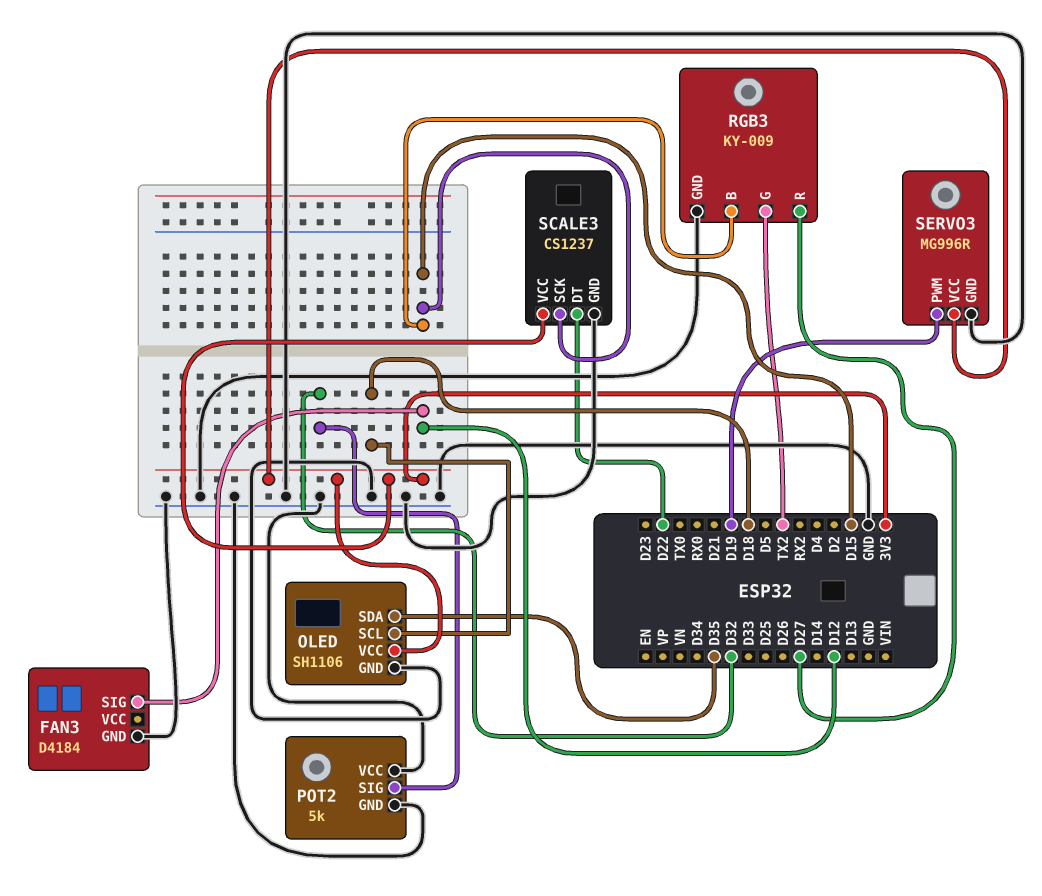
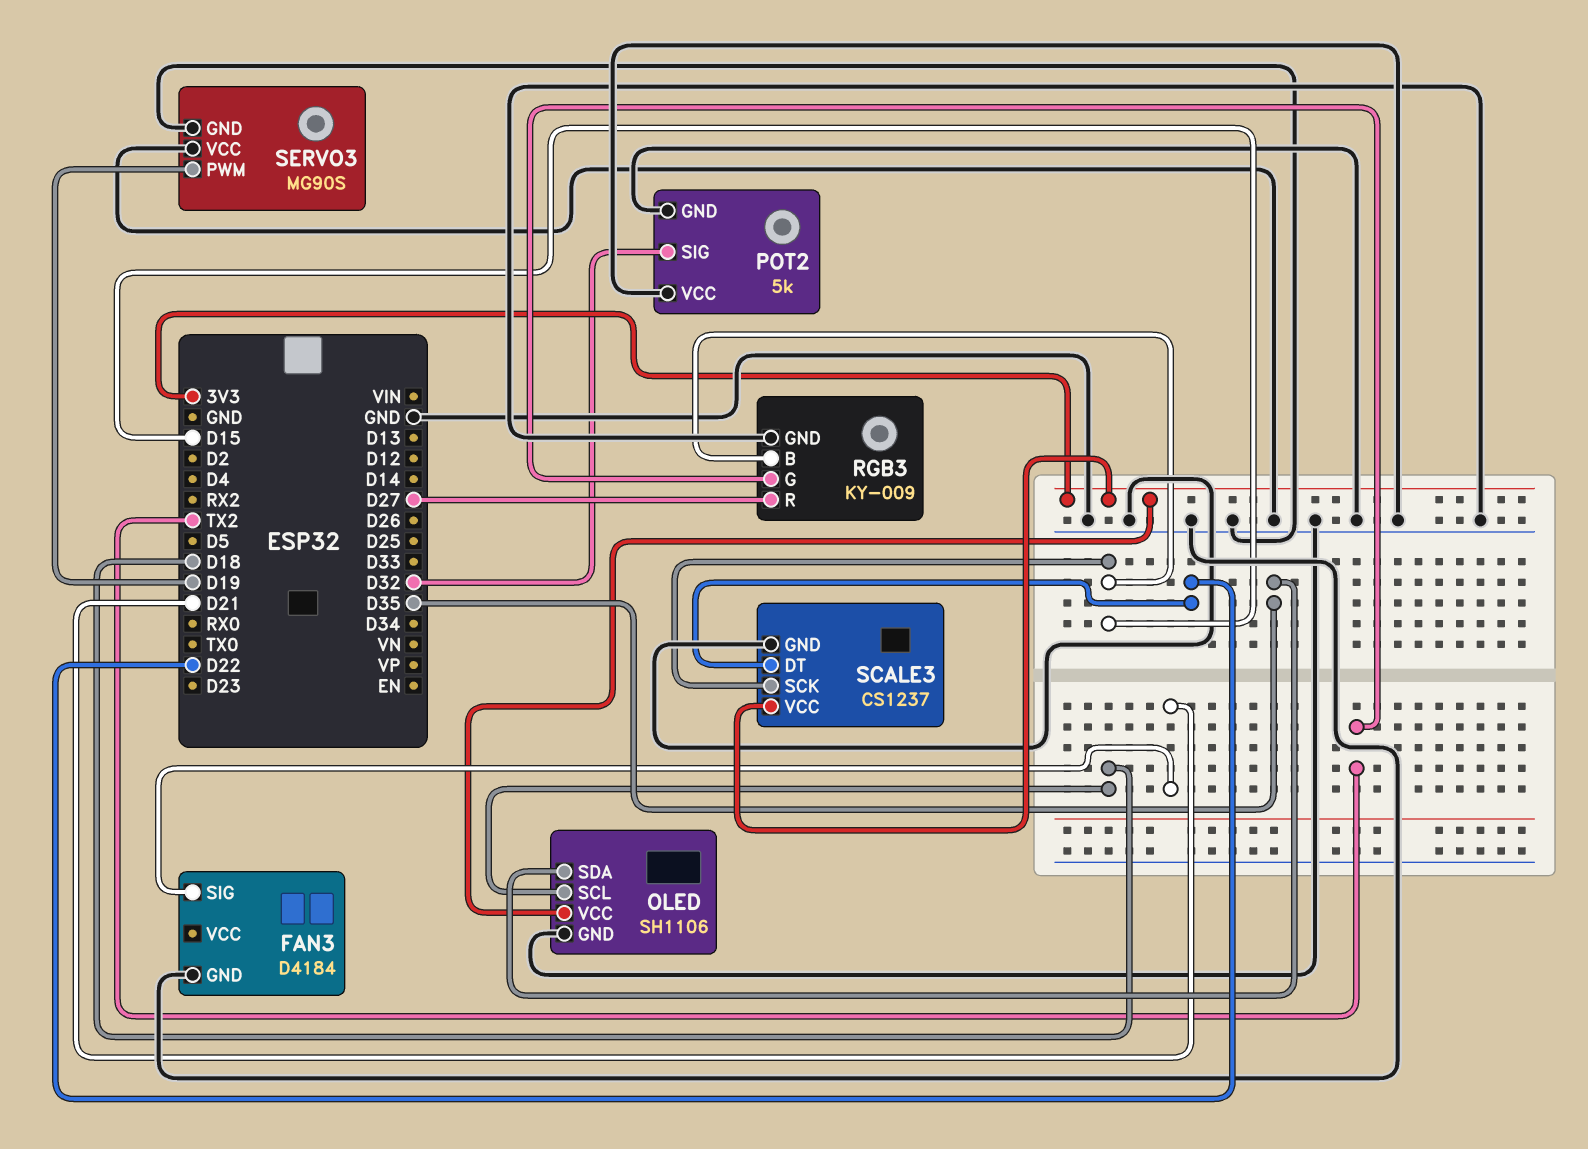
FAN3 pin SIG: D12 -> D21
SERVO3: MG996R -> MG90S
SERVO3 pin VCC: 3V3 -> GND

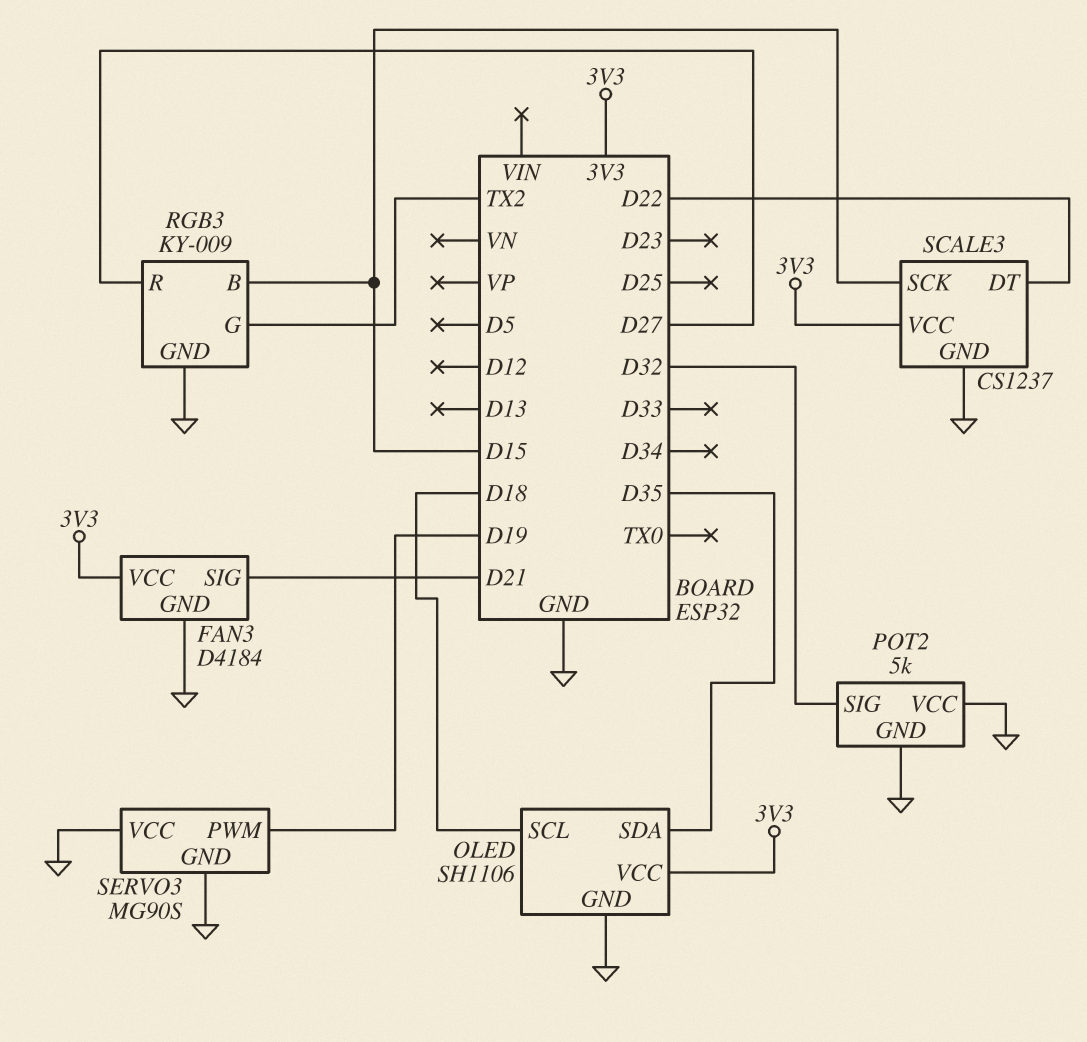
FAN3 pin VCC: none -> 3V3

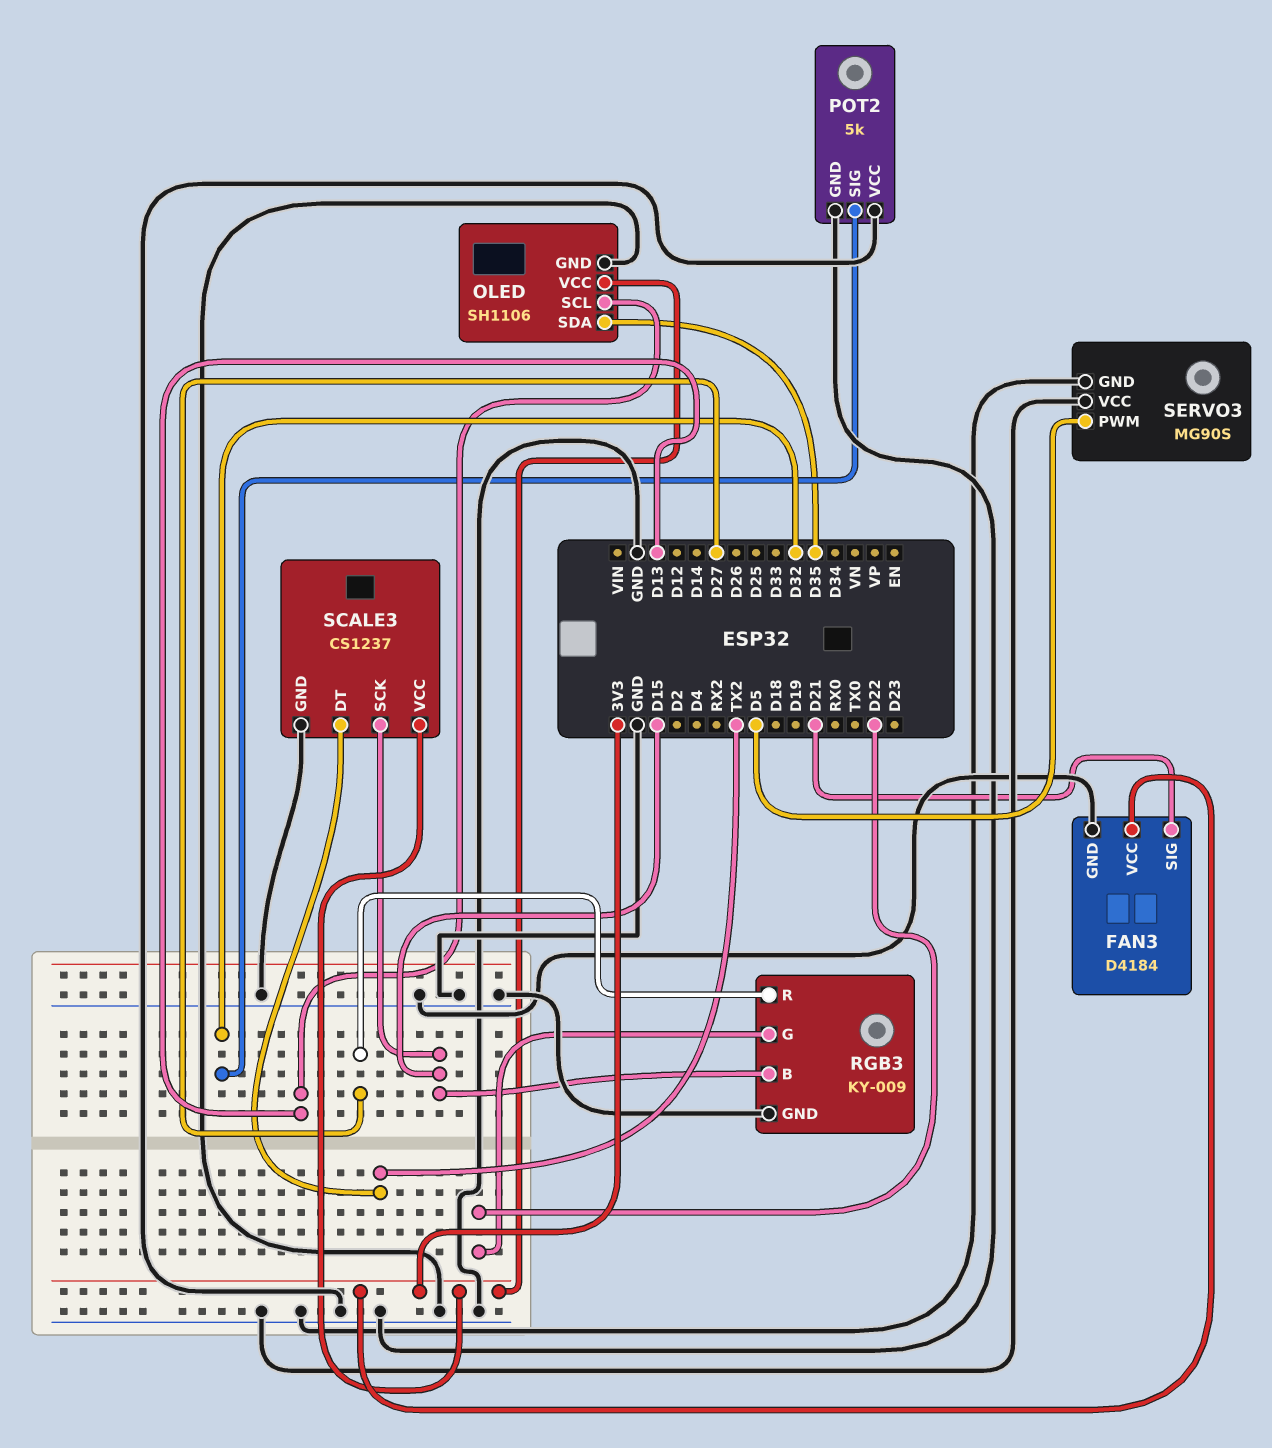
OLED pin SCL: D18 -> D13
RGB3 pin G: TX2 -> D22
SCALE3 pin DT: D22 -> TX2
SERVO3 pin PWM: D19 -> D5

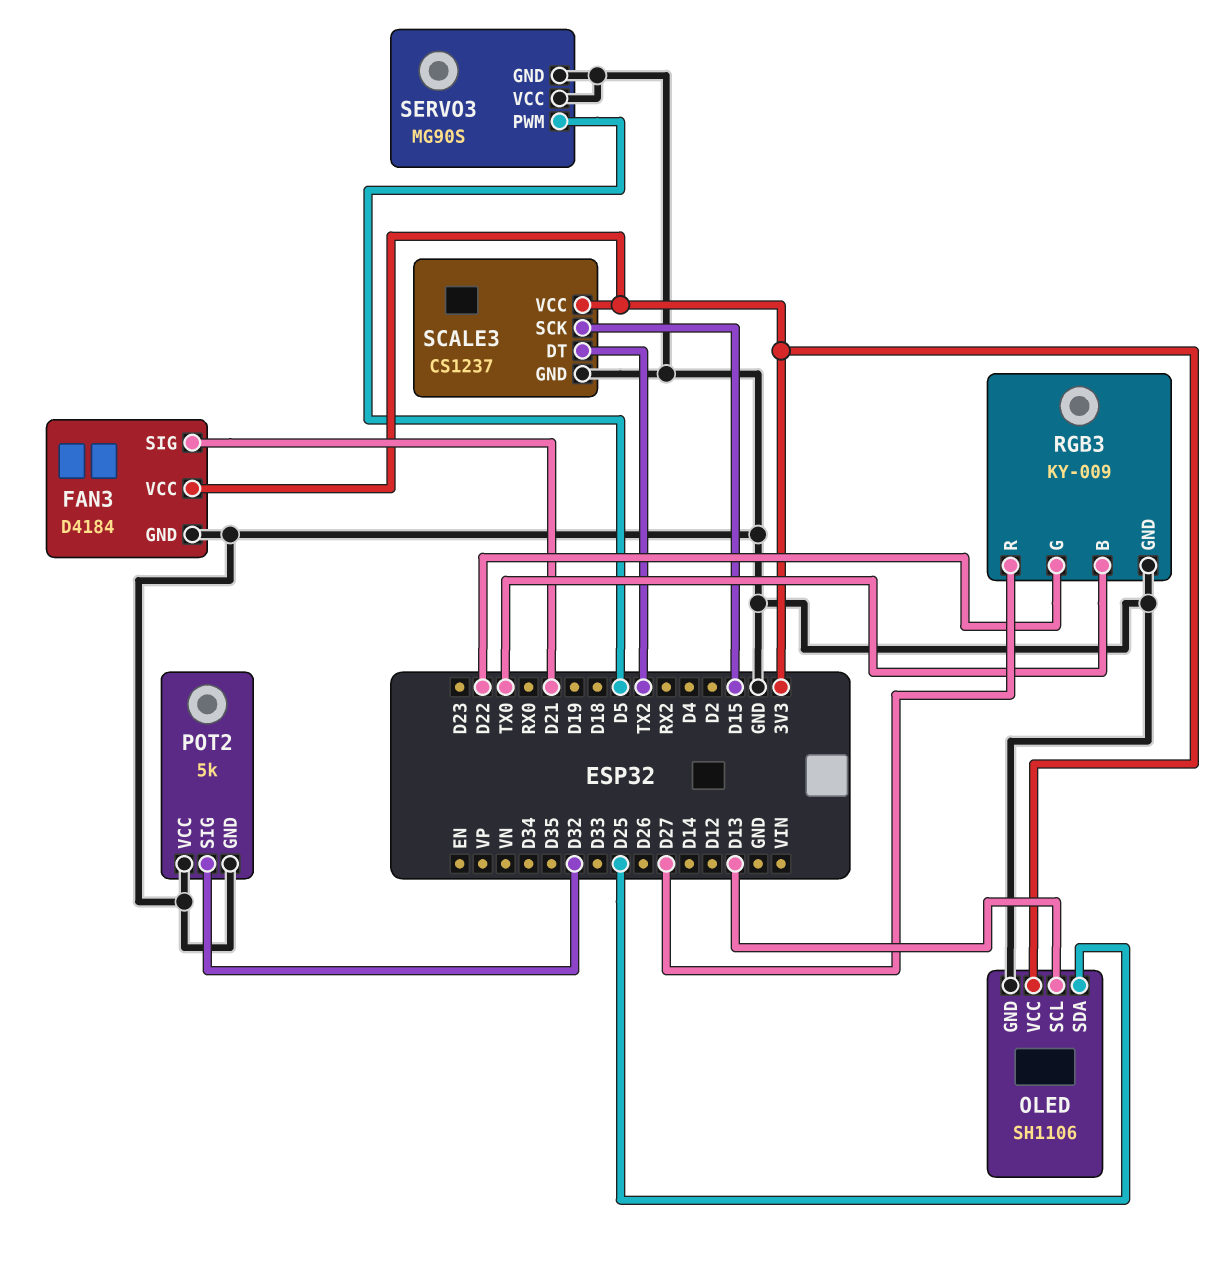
OLED pin SDA: D35 -> D25
RGB3 pin B: D15 -> TX0

